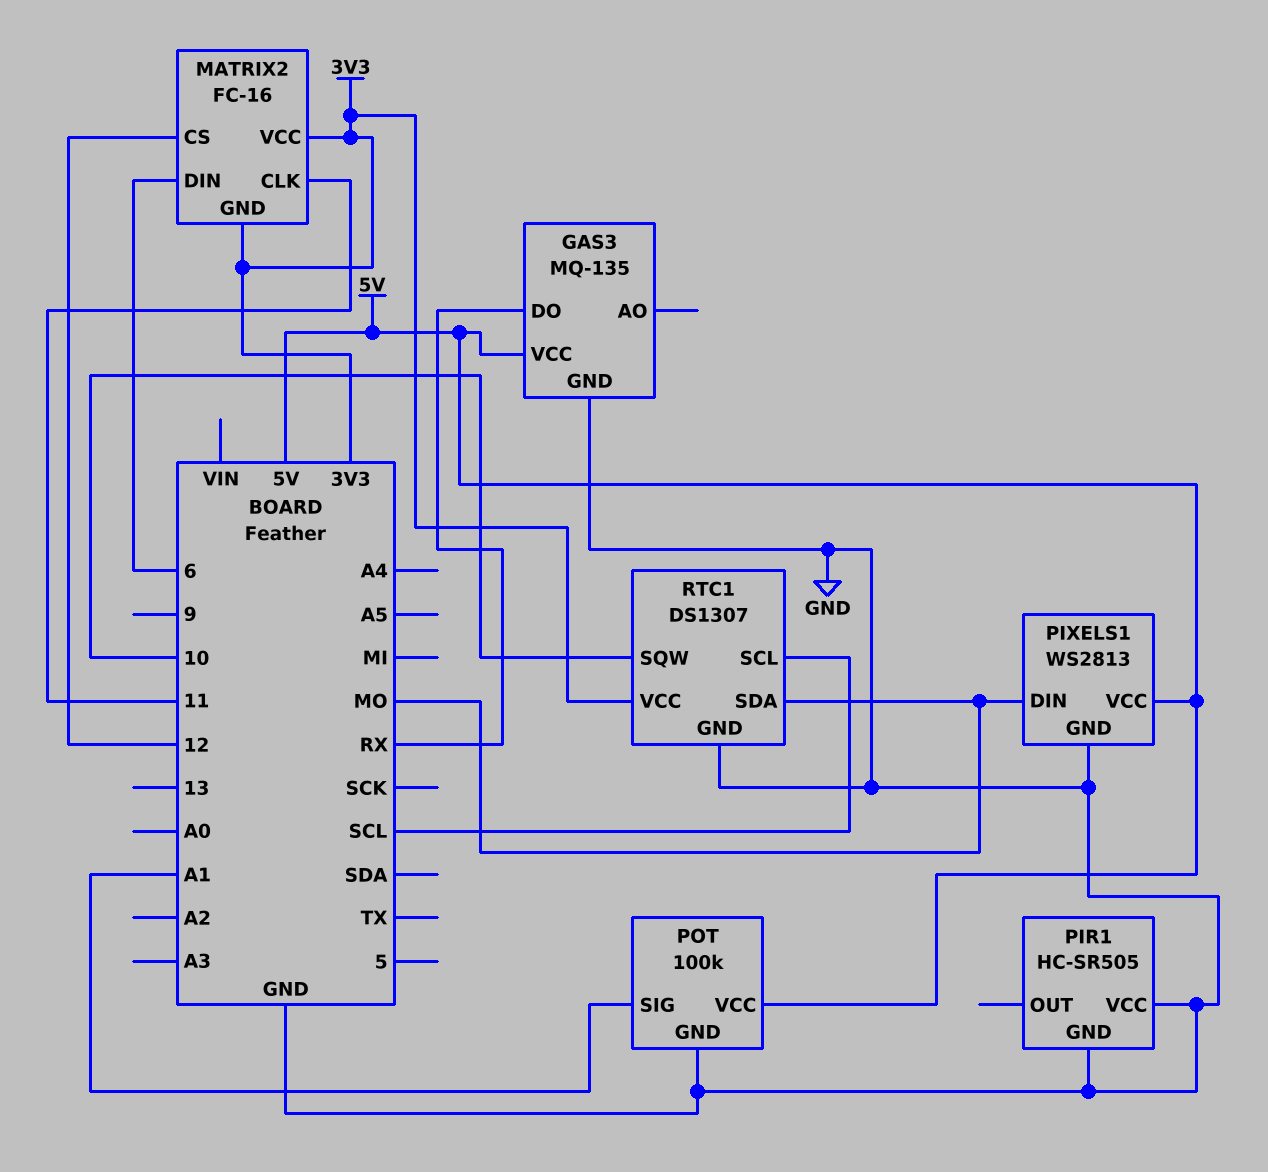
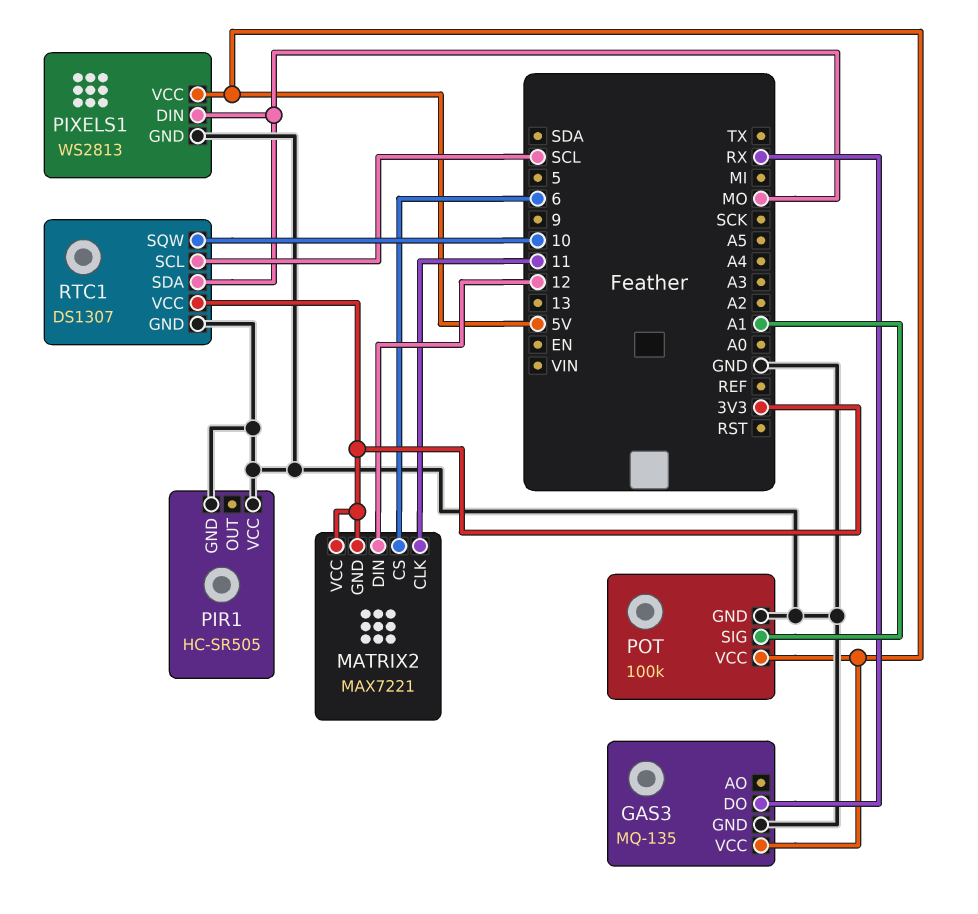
MATRIX2: FC-16 -> MAX7221
MATRIX2 pin CS: 12 -> 6
MATRIX2 pin DIN: 6 -> 12

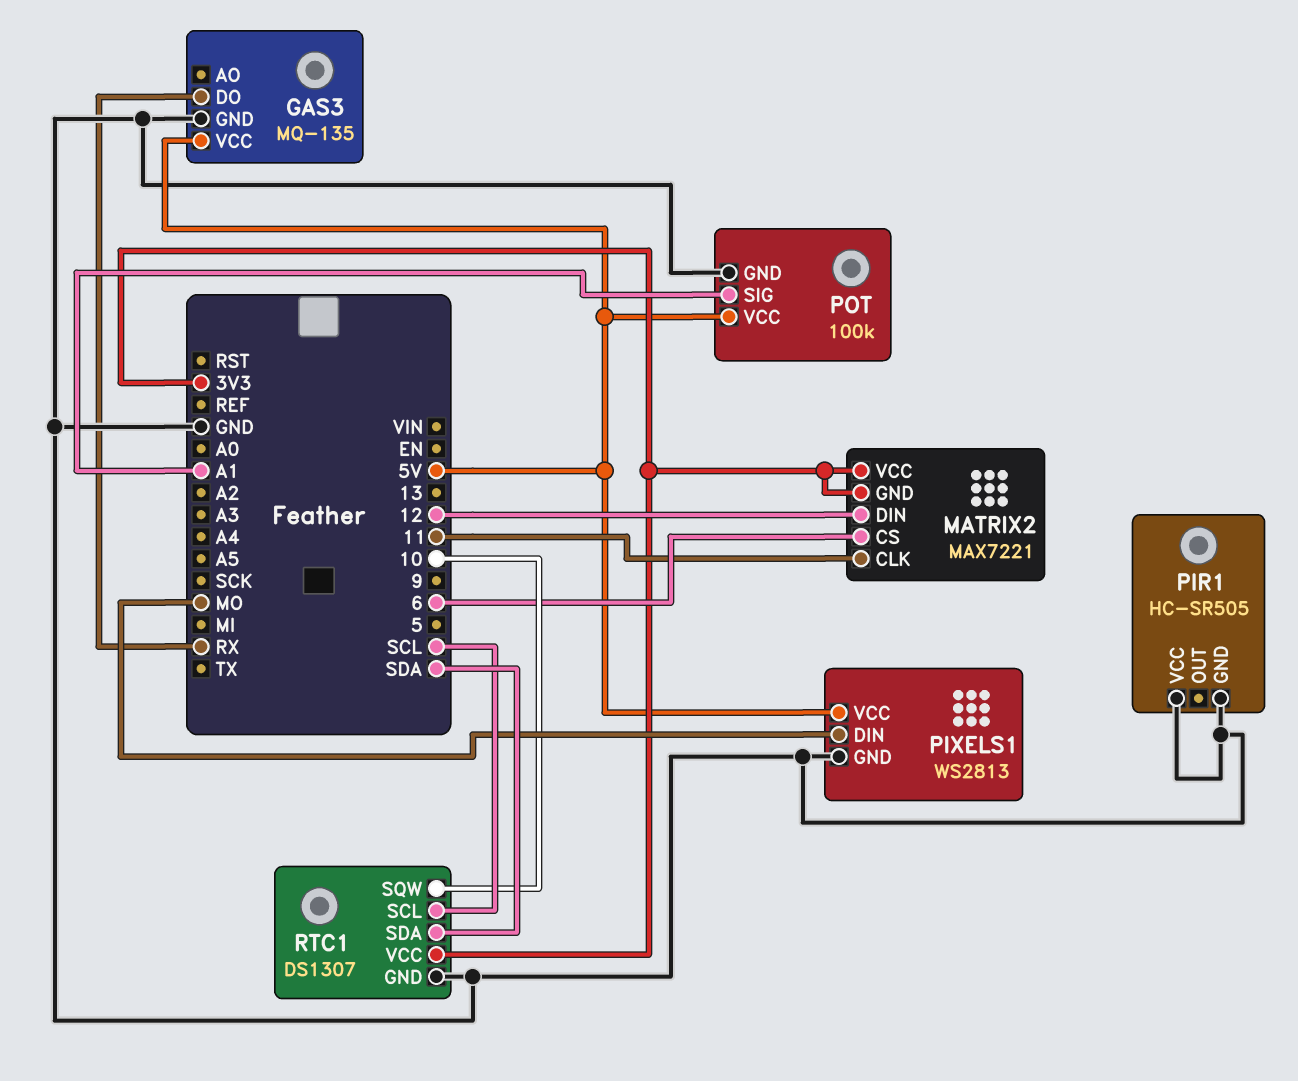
RTC1 pin SDA: MO -> SDA

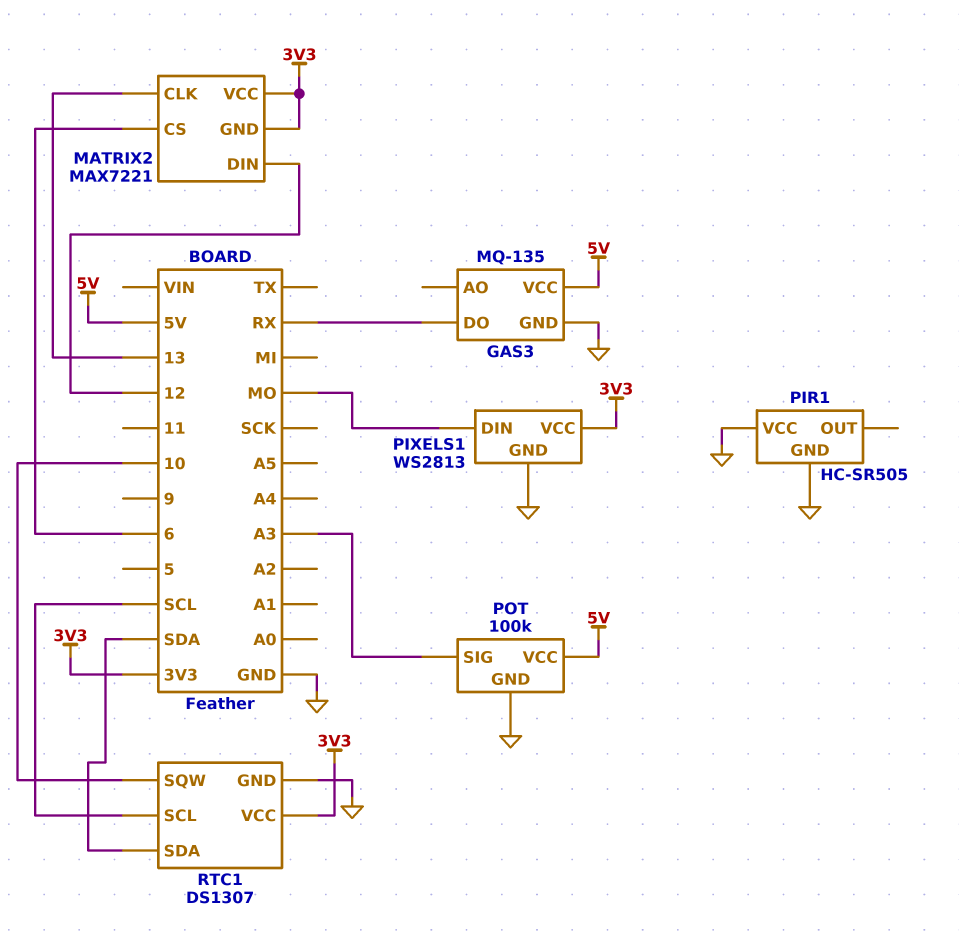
MATRIX2 pin CLK: 11 -> 13
PIXELS1 pin VCC: 5V -> 3V3
POT pin SIG: A1 -> A3

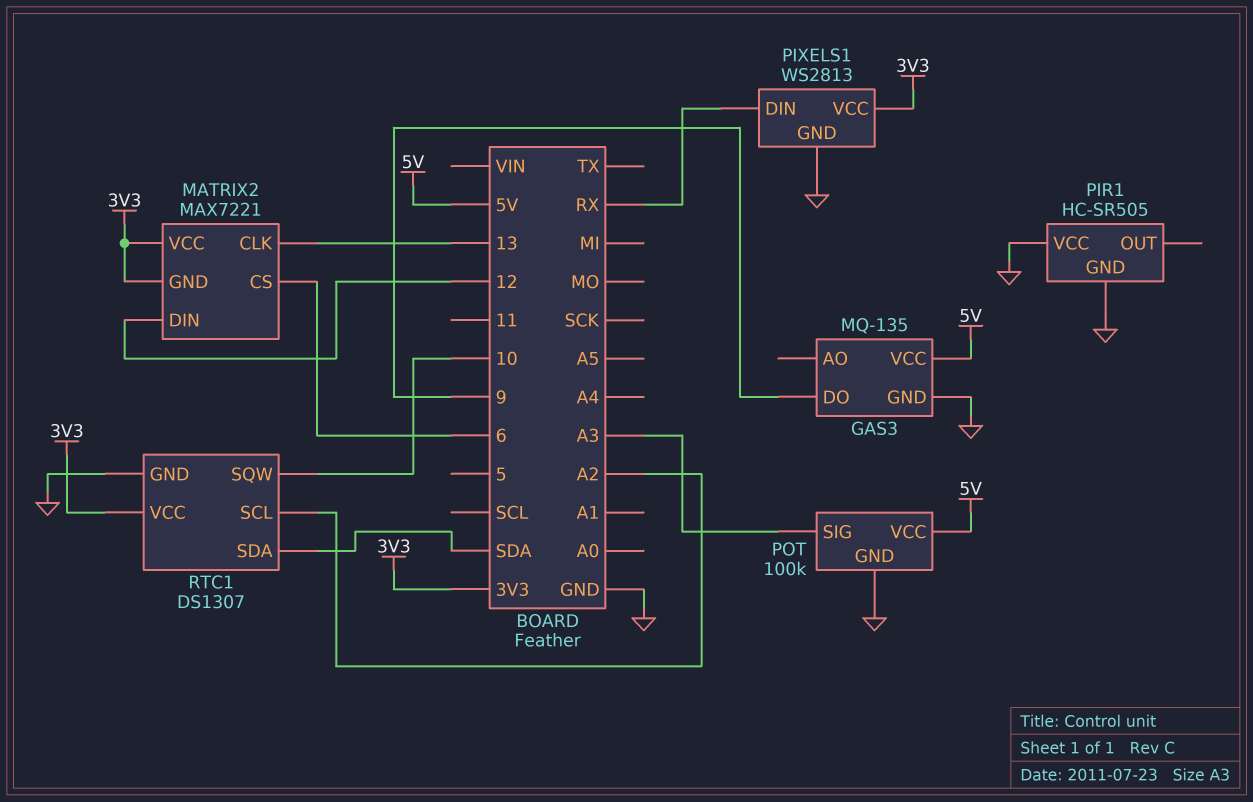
GAS3 pin DO: RX -> 9
PIXELS1 pin DIN: MO -> RX
RTC1 pin SCL: SCL -> A2

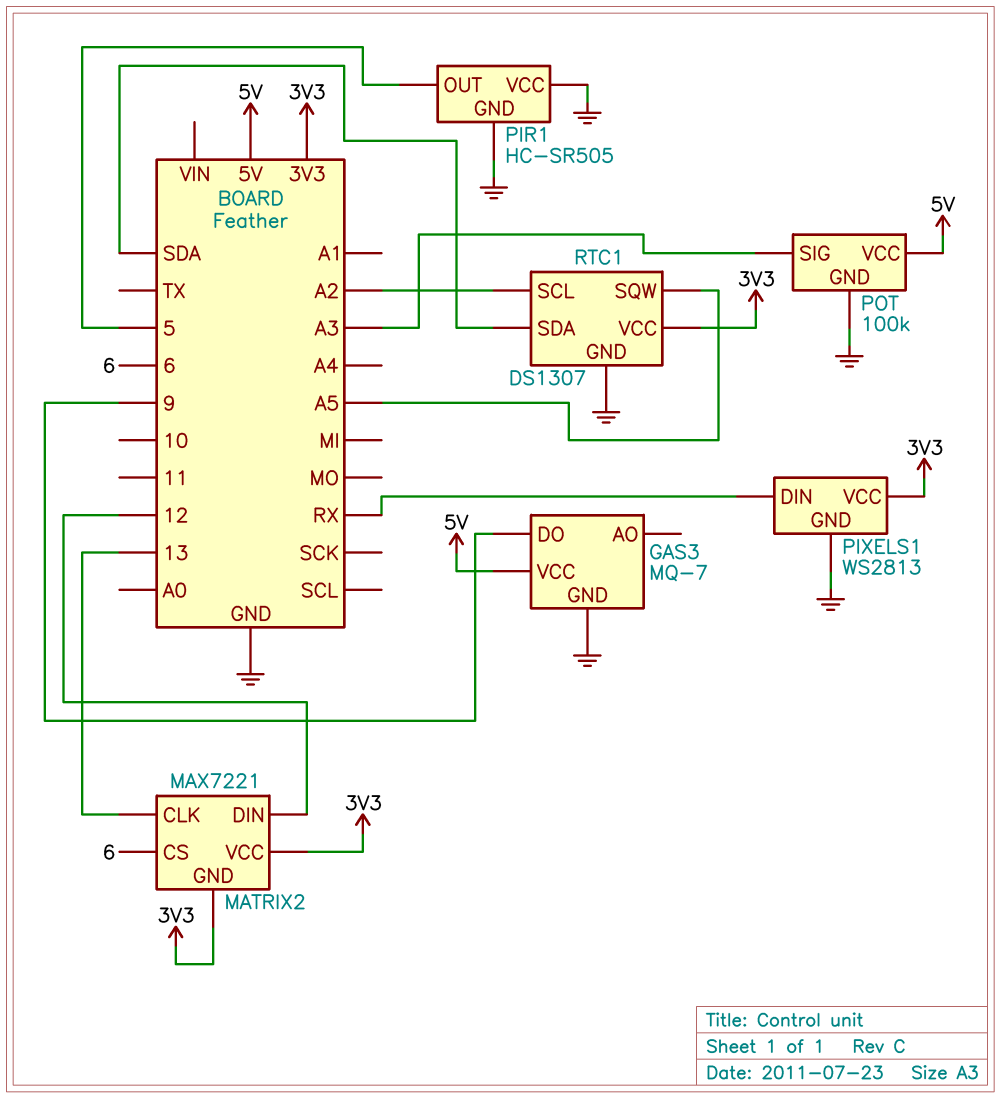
GAS3: MQ-135 -> MQ-7
PIR1 pin OUT: none -> 5
RTC1 pin SQW: 10 -> A5

